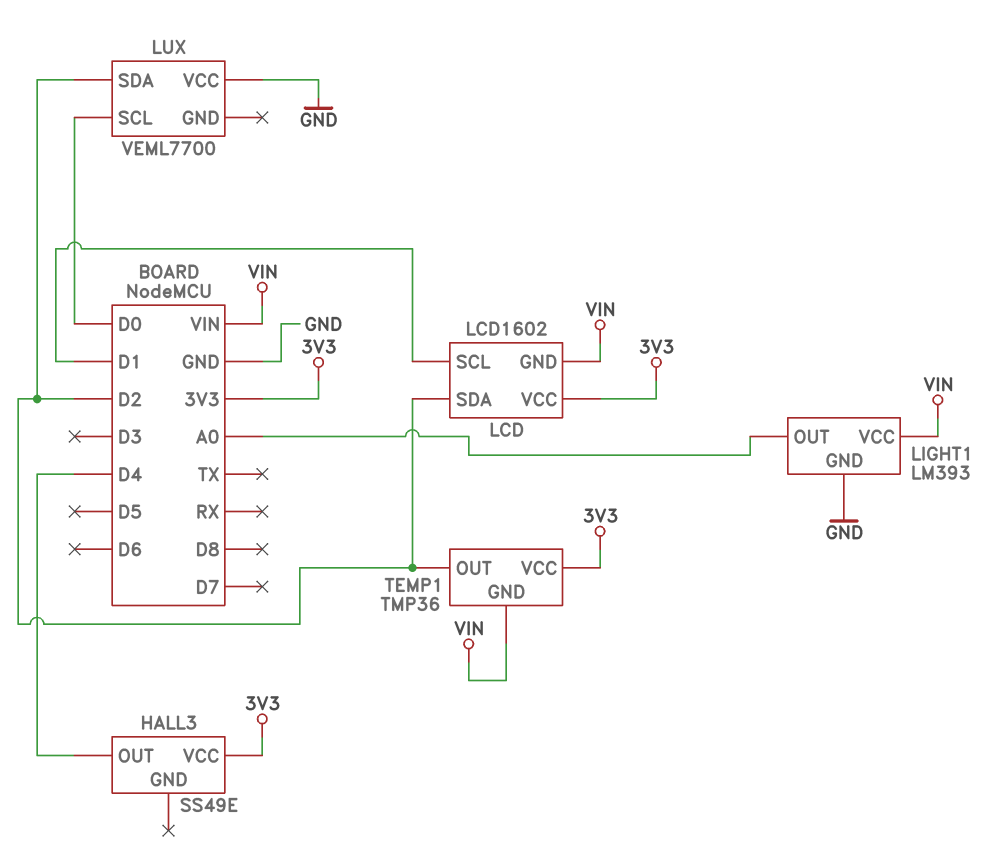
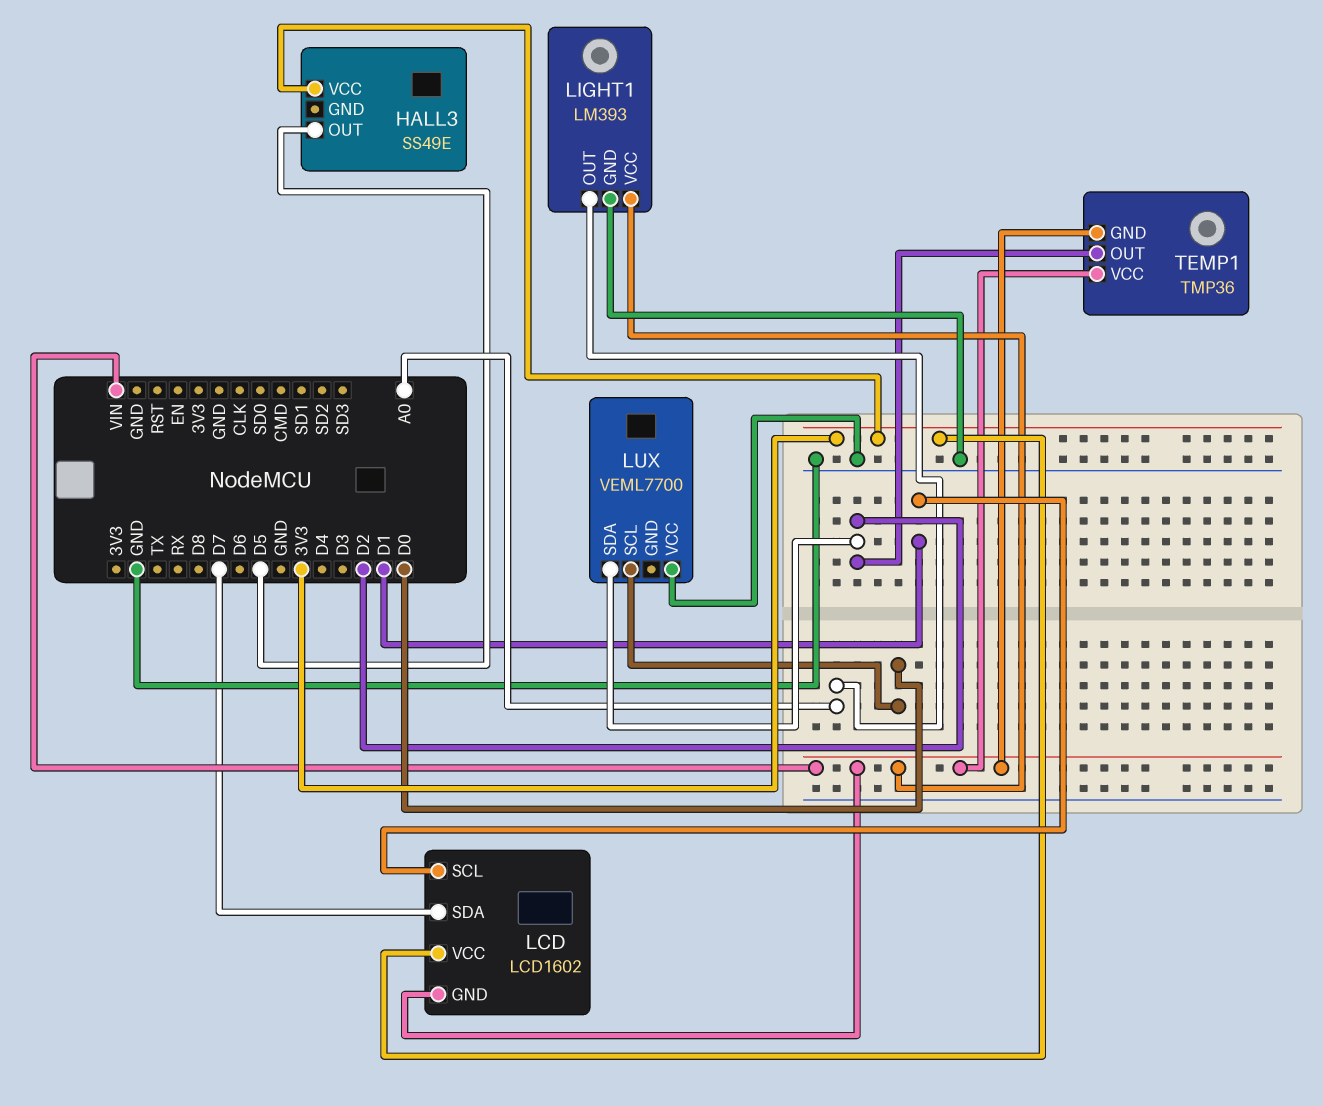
HALL3 pin OUT: D4 -> D5
LCD pin SDA: D2 -> D7
TEMP1 pin VCC: 3V3 -> VIN

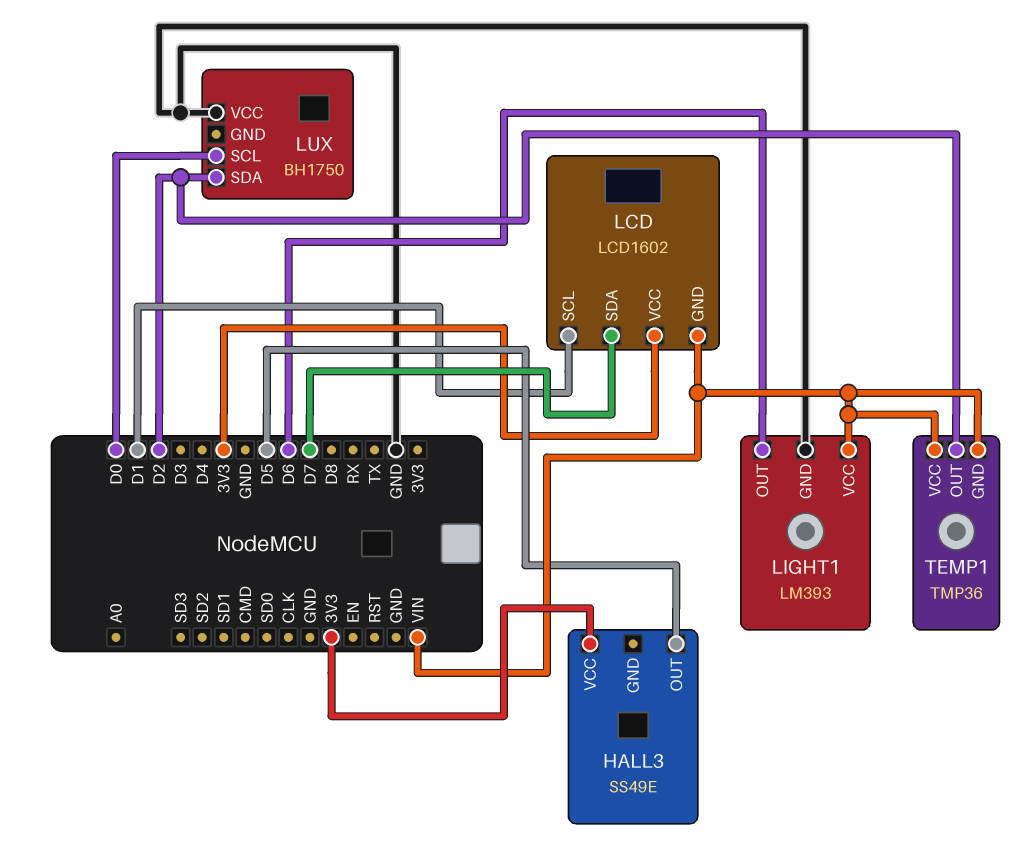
LIGHT1 pin OUT: A0 -> D6
LUX: VEML7700 -> BH1750

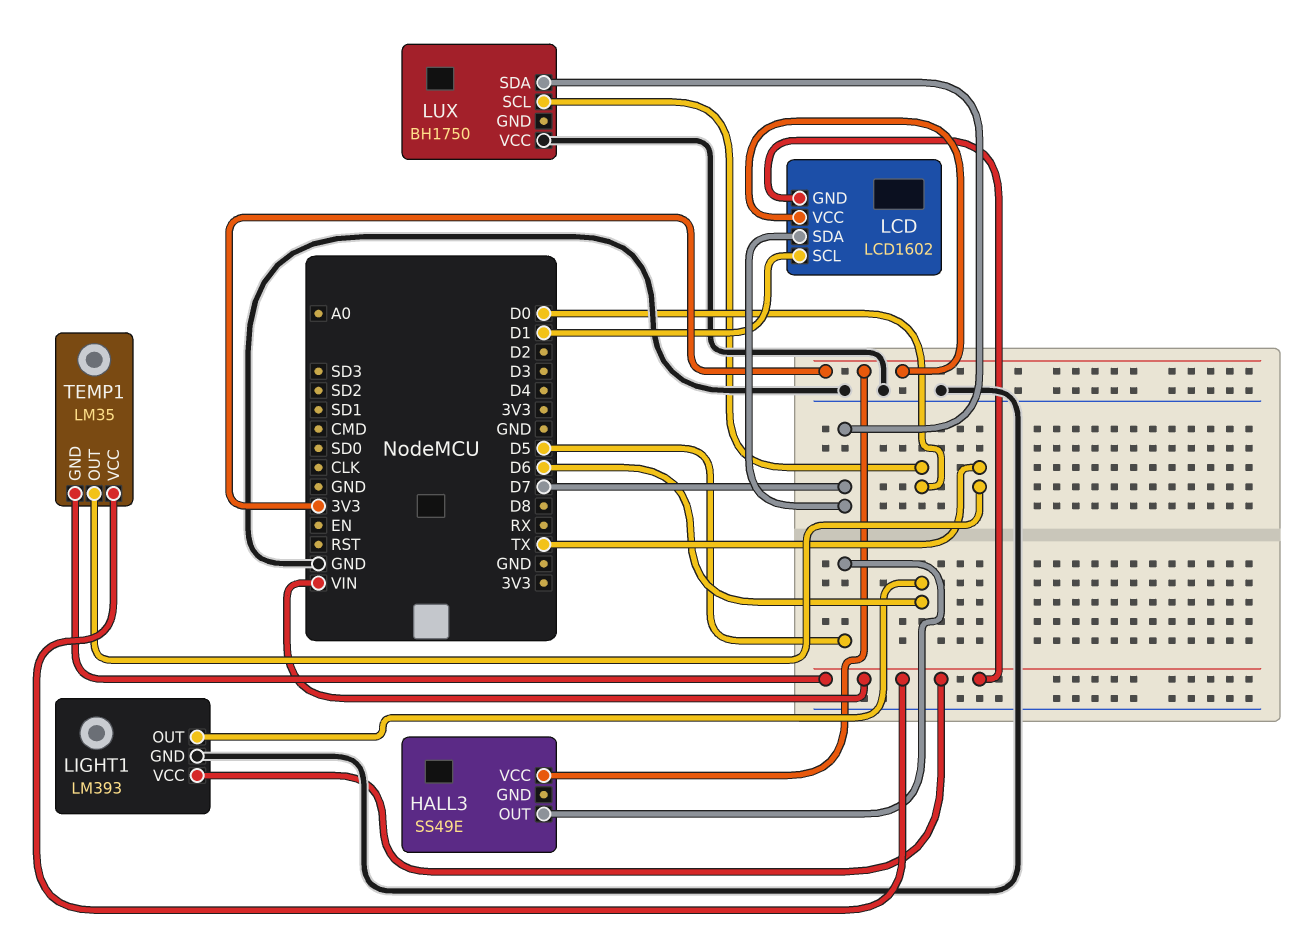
LUX pin SDA: D2 -> D7
TEMP1: TMP36 -> LM35
TEMP1 pin OUT: D2 -> TX

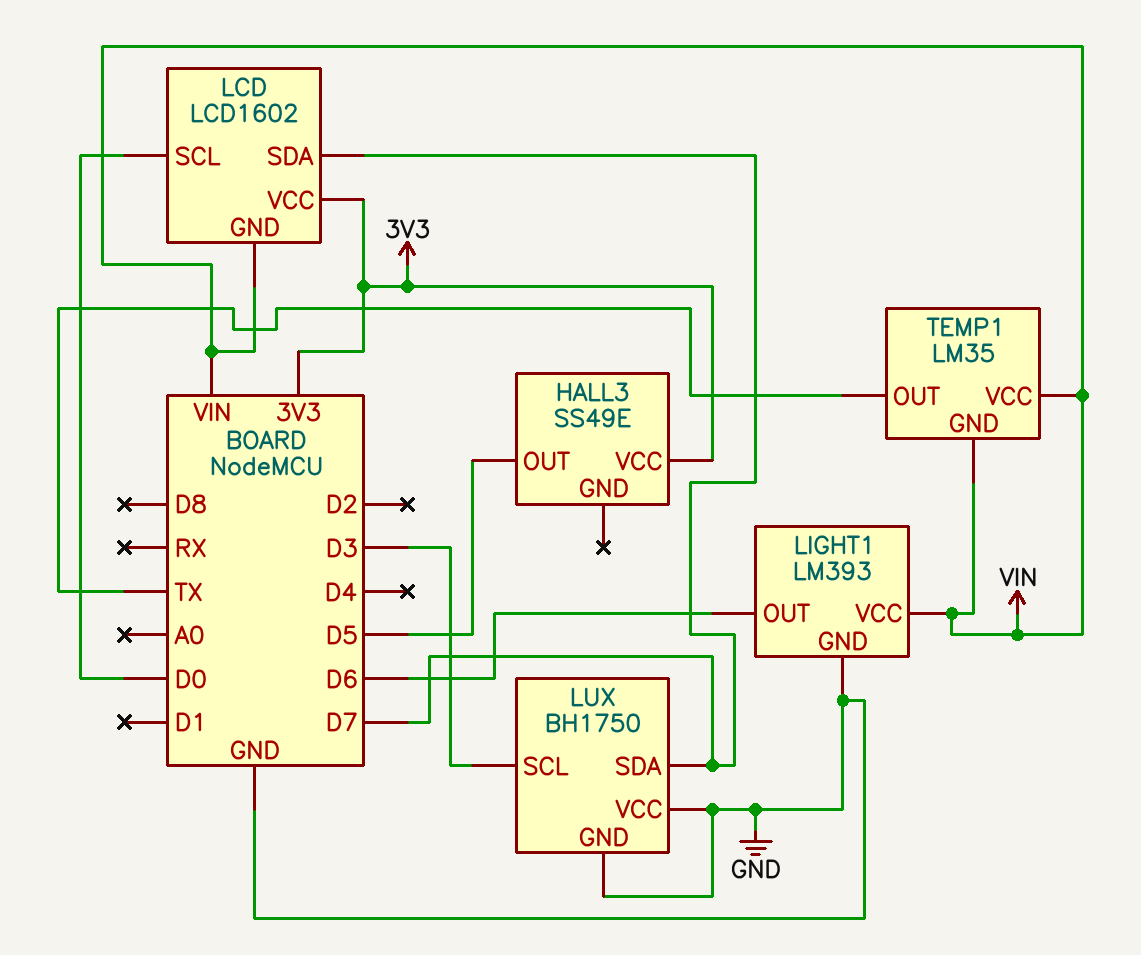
LCD pin SCL: D1 -> D0
LUX pin GND: none -> GND
LUX pin SCL: D0 -> D3

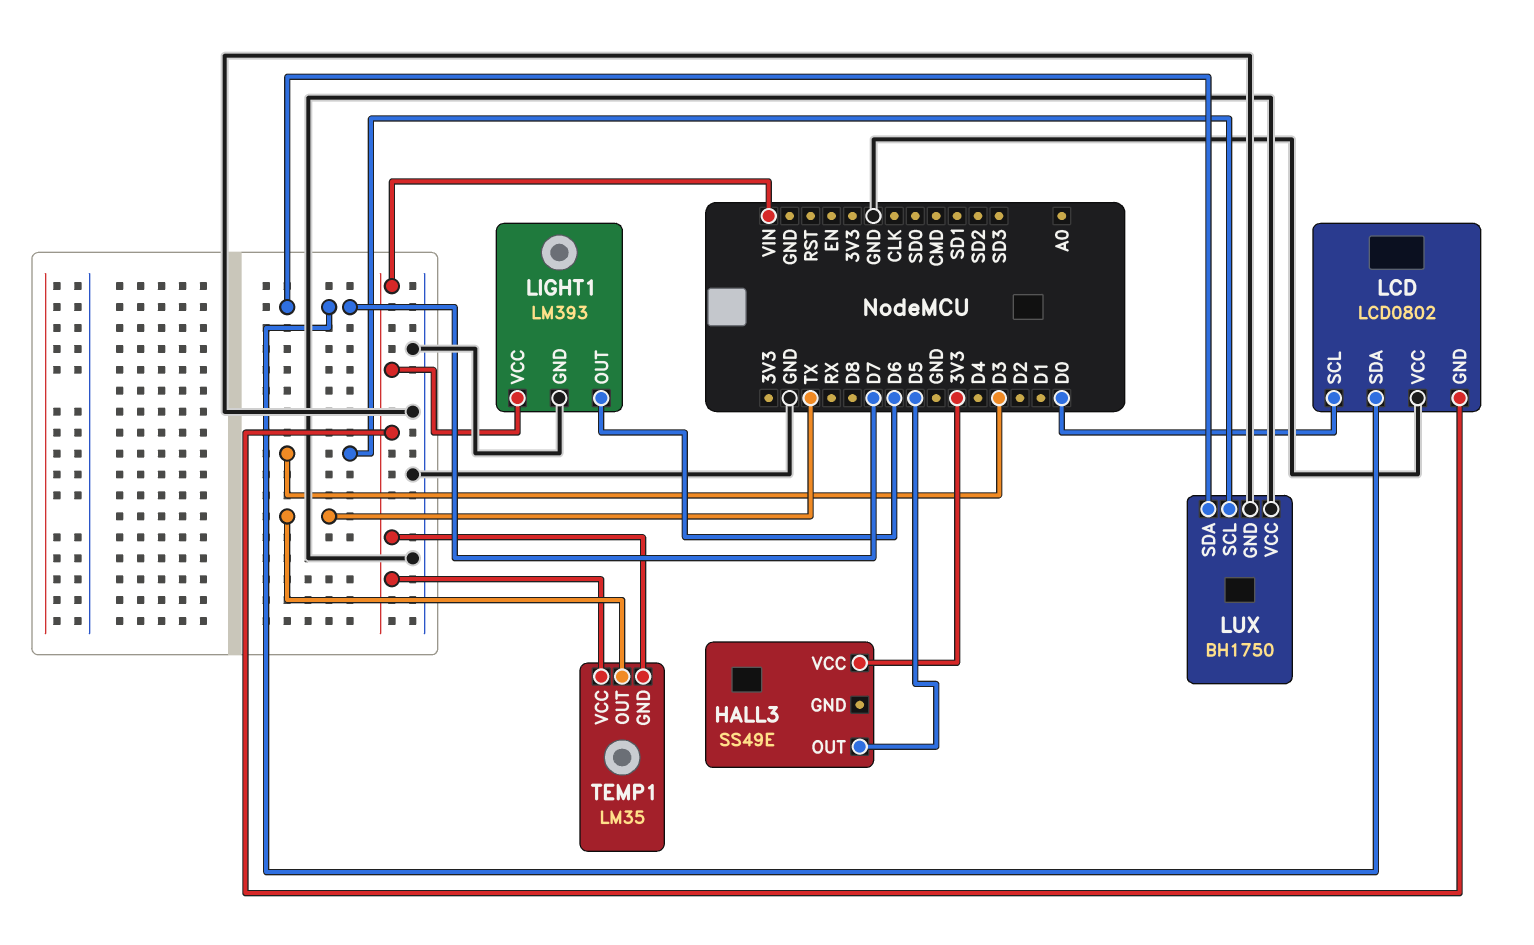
LCD: LCD1602 -> LCD0802
LCD pin VCC: 3V3 -> GND

